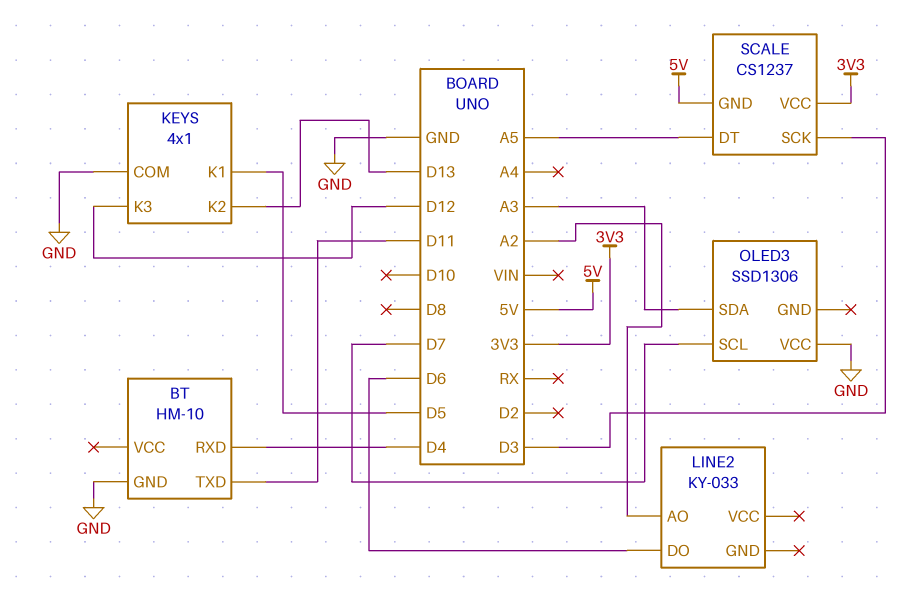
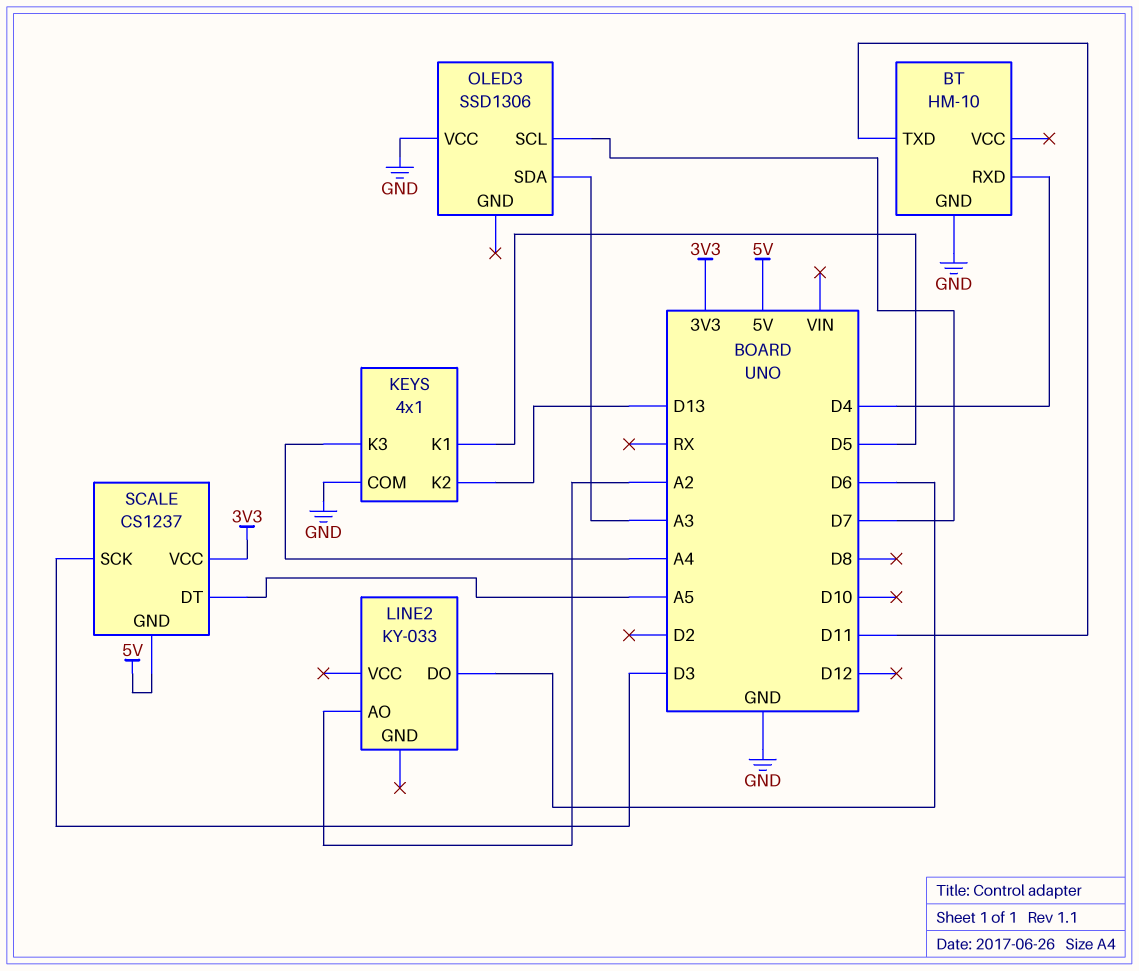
KEYS pin K3: D12 -> A4

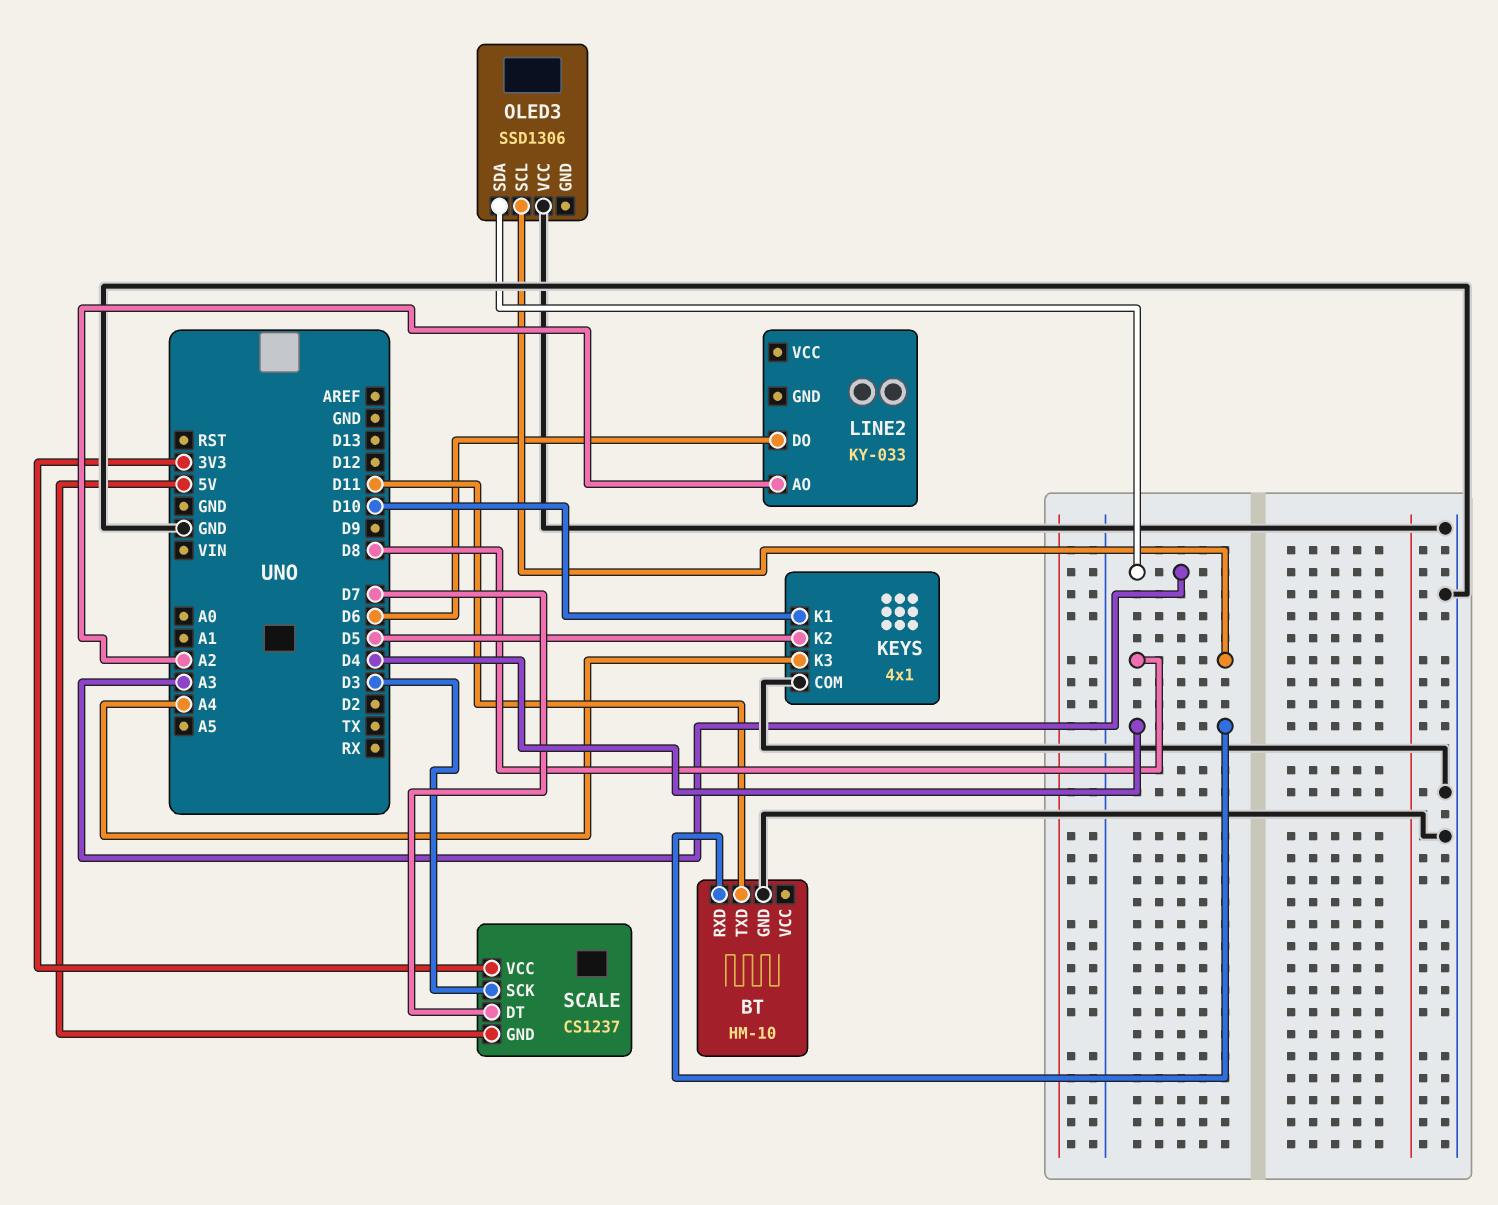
KEYS pin K1: D5 -> D10
KEYS pin K2: D13 -> D5
OLED3 pin SCL: D7 -> D8
SCALE pin DT: A5 -> D7

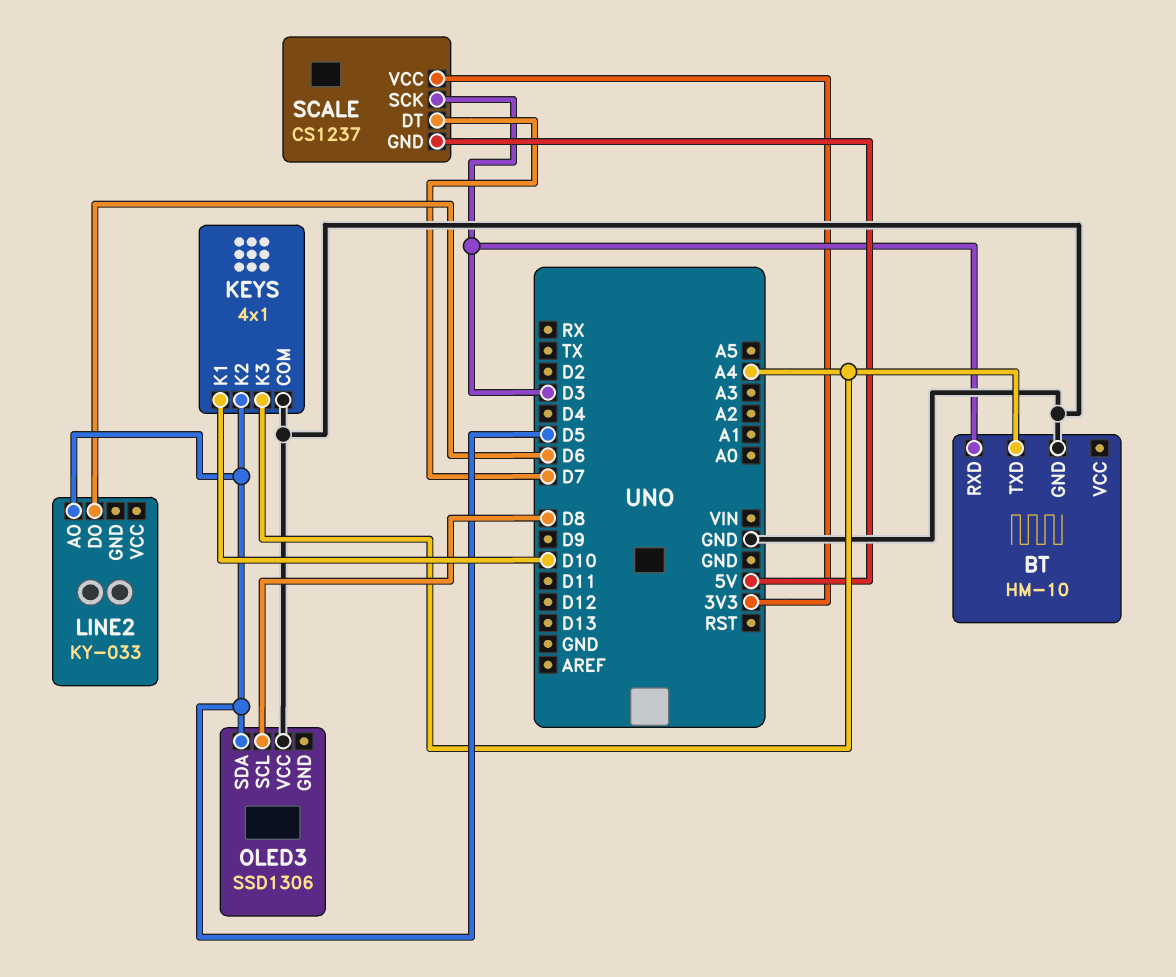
BT pin RXD: D4 -> D3
BT pin TXD: D11 -> A4
LINE2 pin AO: A2 -> D5
OLED3 pin SDA: A3 -> D5

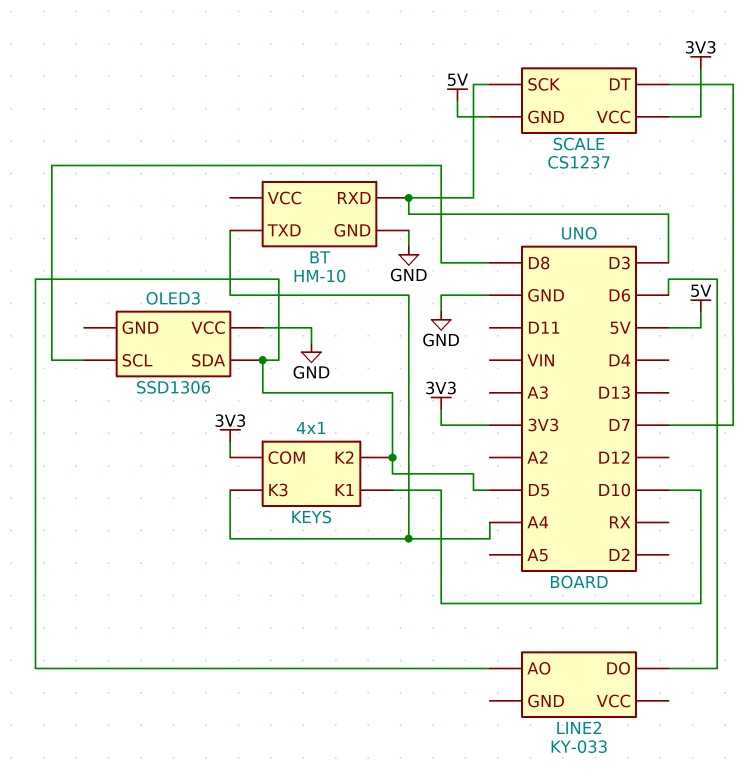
KEYS pin COM: GND -> 3V3

